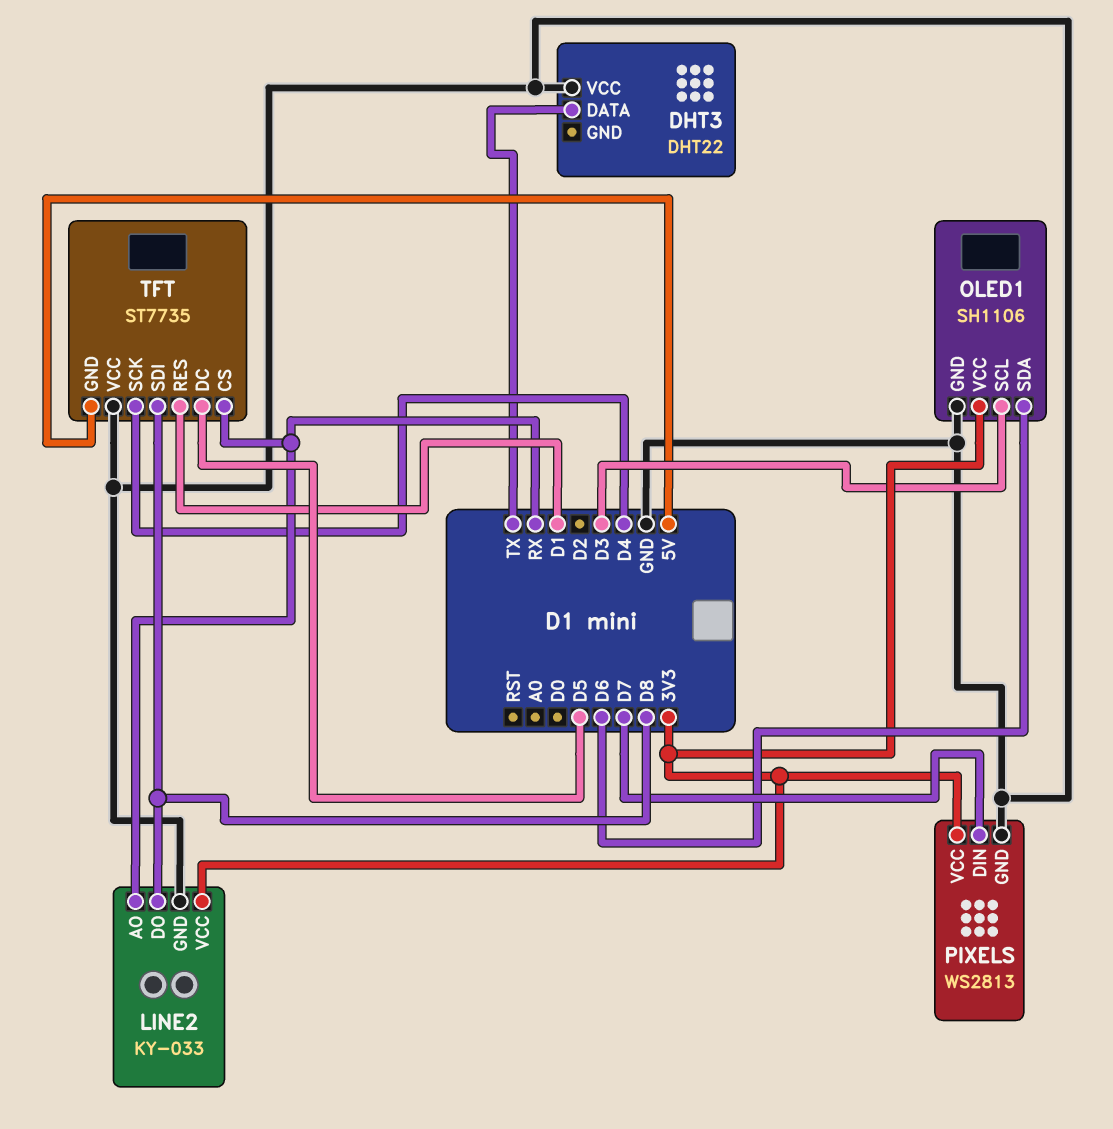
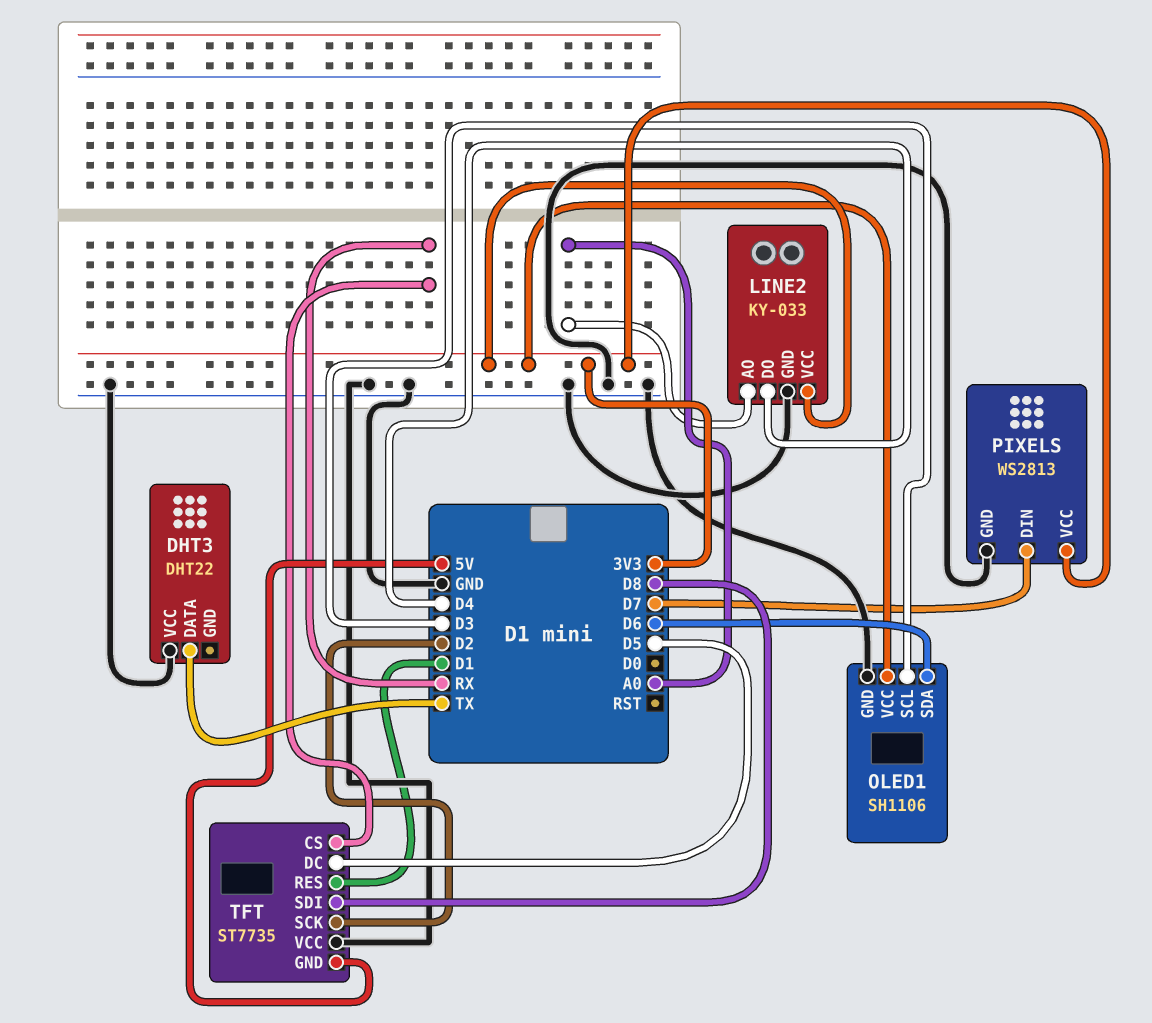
LINE2 pin AO: RX -> A0
LINE2 pin DO: D8 -> D4
TFT pin SCK: D4 -> D2

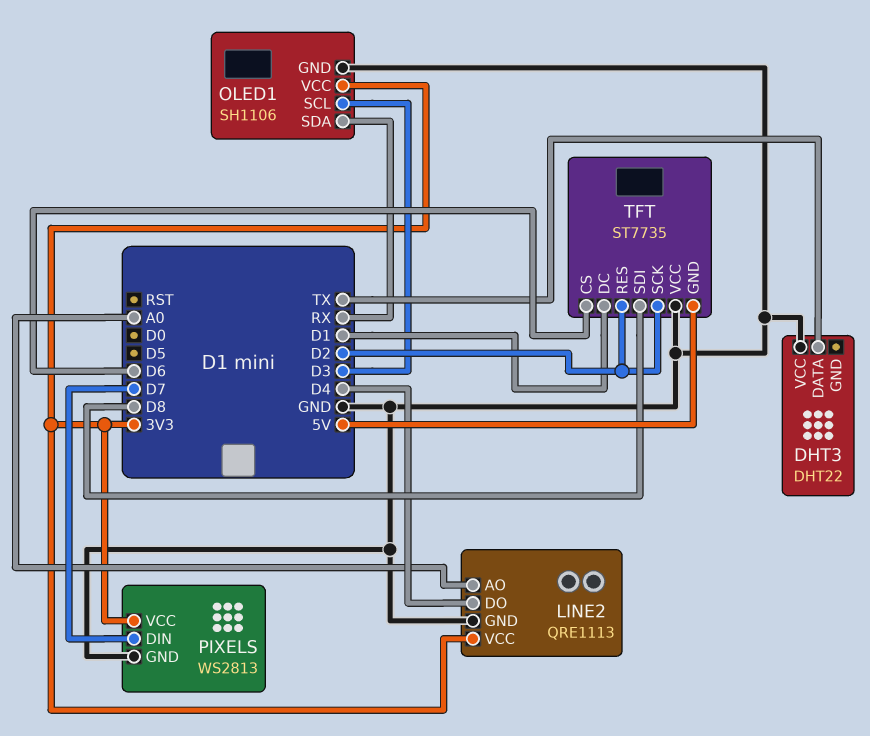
LINE2: KY-033 -> QRE1113
OLED1 pin SDA: D6 -> RX
TFT pin CS: RX -> D6
TFT pin DC: D5 -> D1
TFT pin RES: D1 -> D2

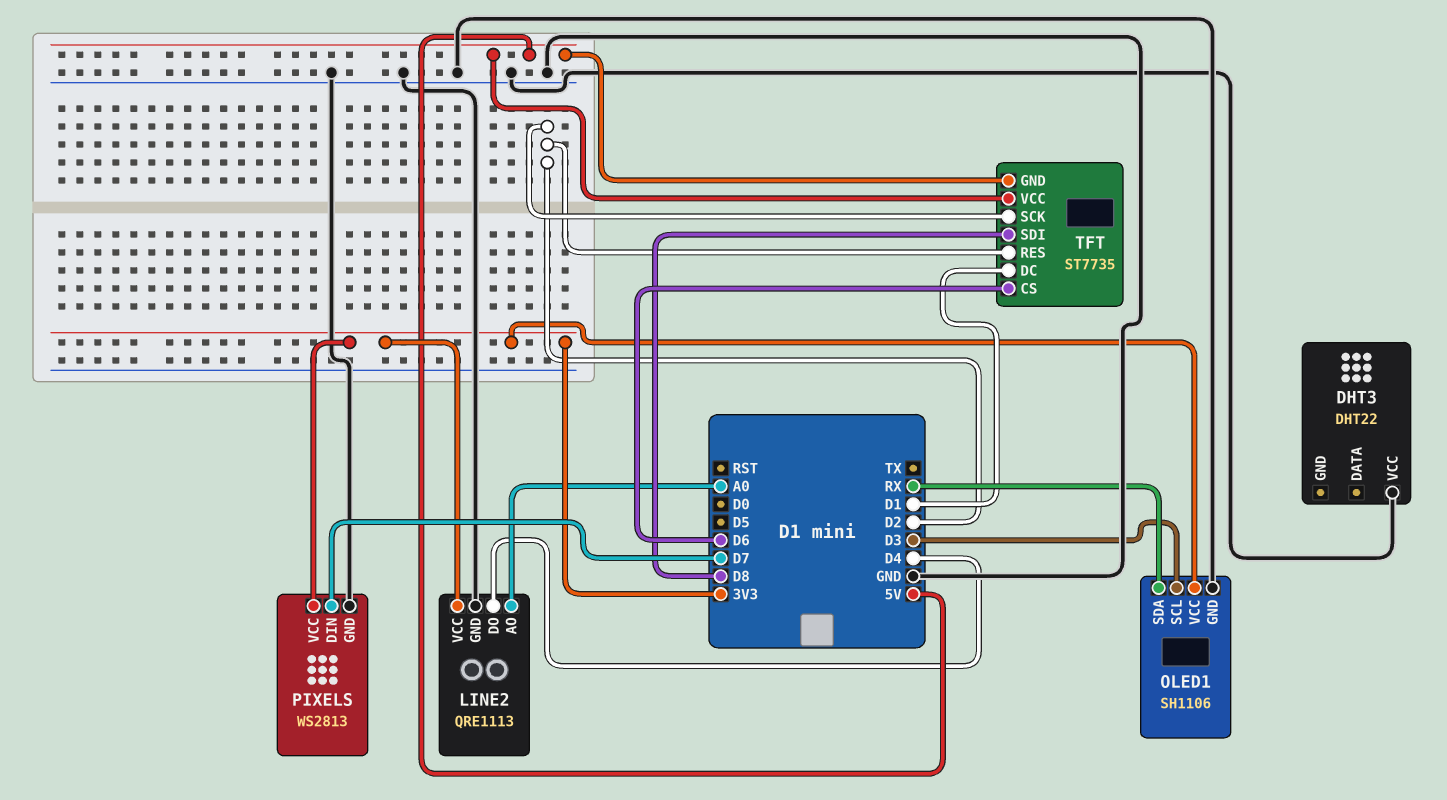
DHT3 pin DATA: TX -> none
TFT pin VCC: GND -> 5V

